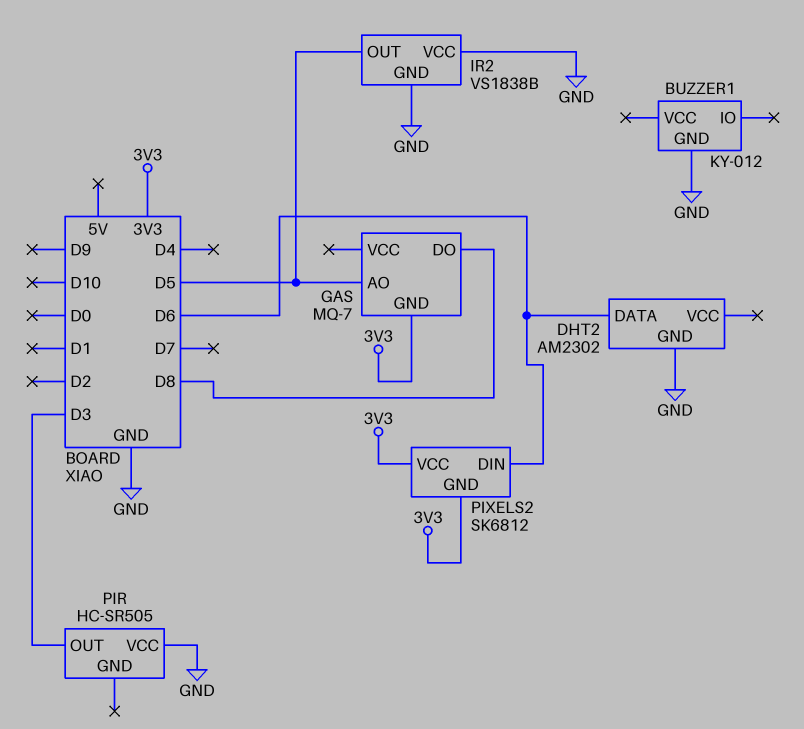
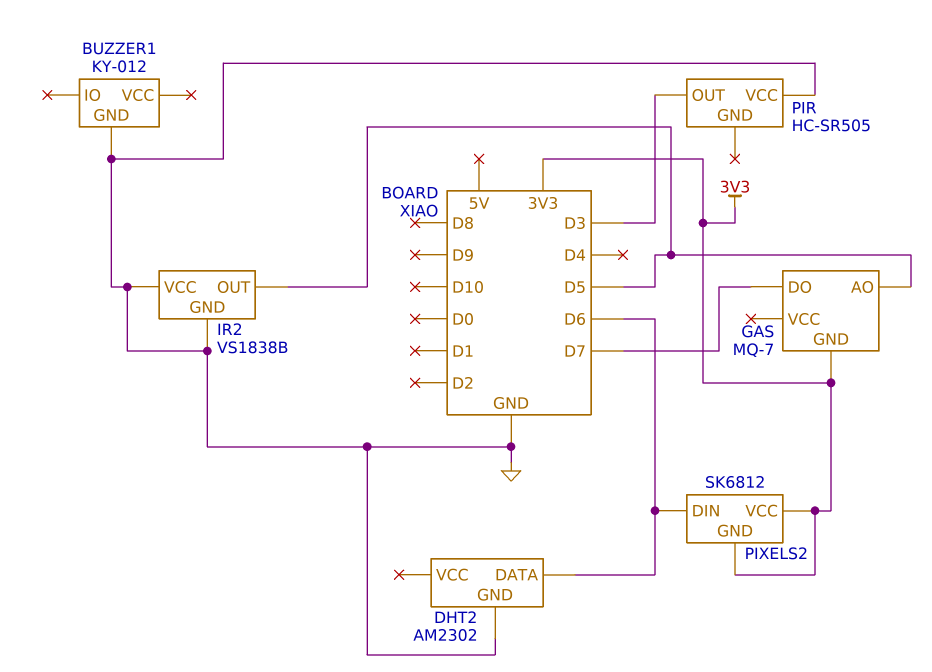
GAS pin DO: D8 -> D7

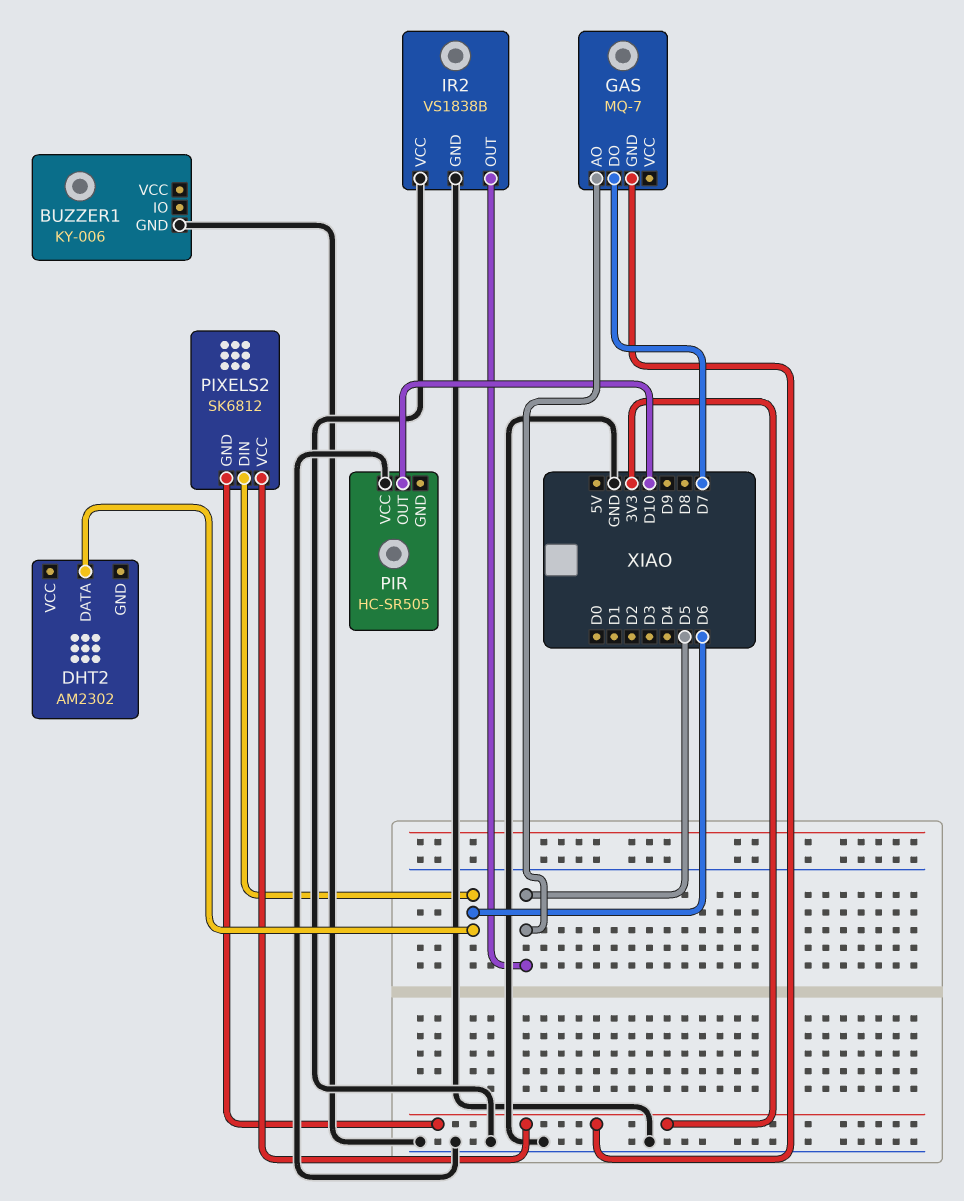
BUZZER1: KY-012 -> KY-006
DHT2 pin GND: GND -> none
PIR pin OUT: D3 -> D10

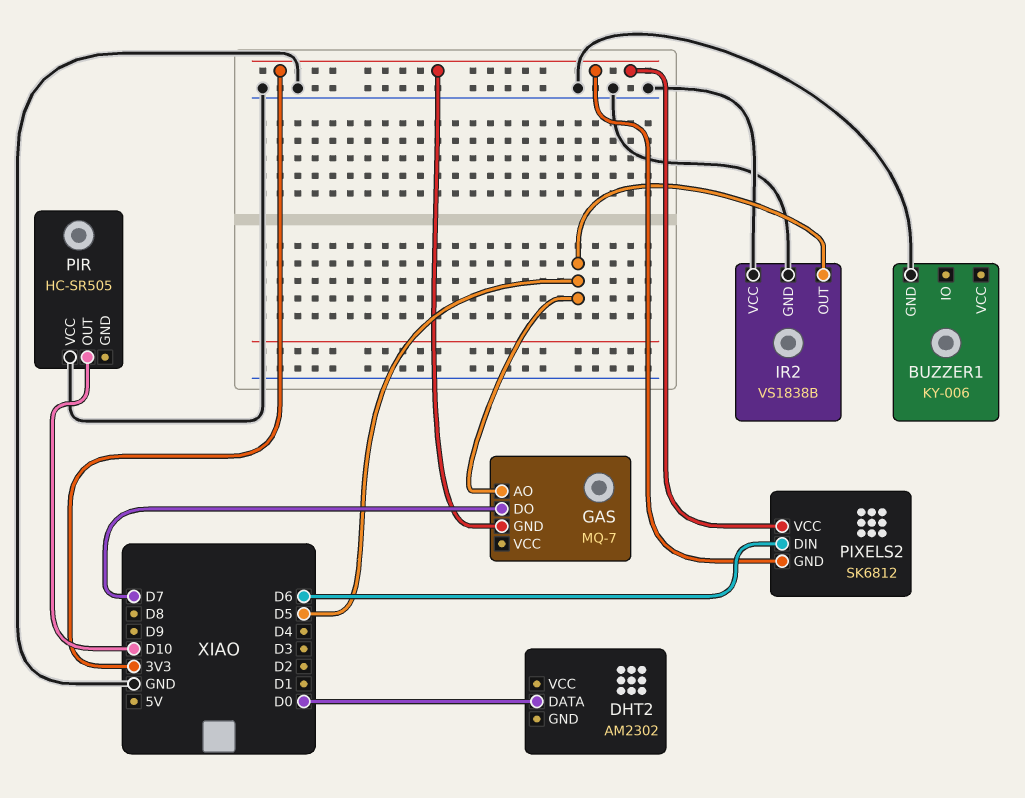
DHT2 pin DATA: D6 -> D0

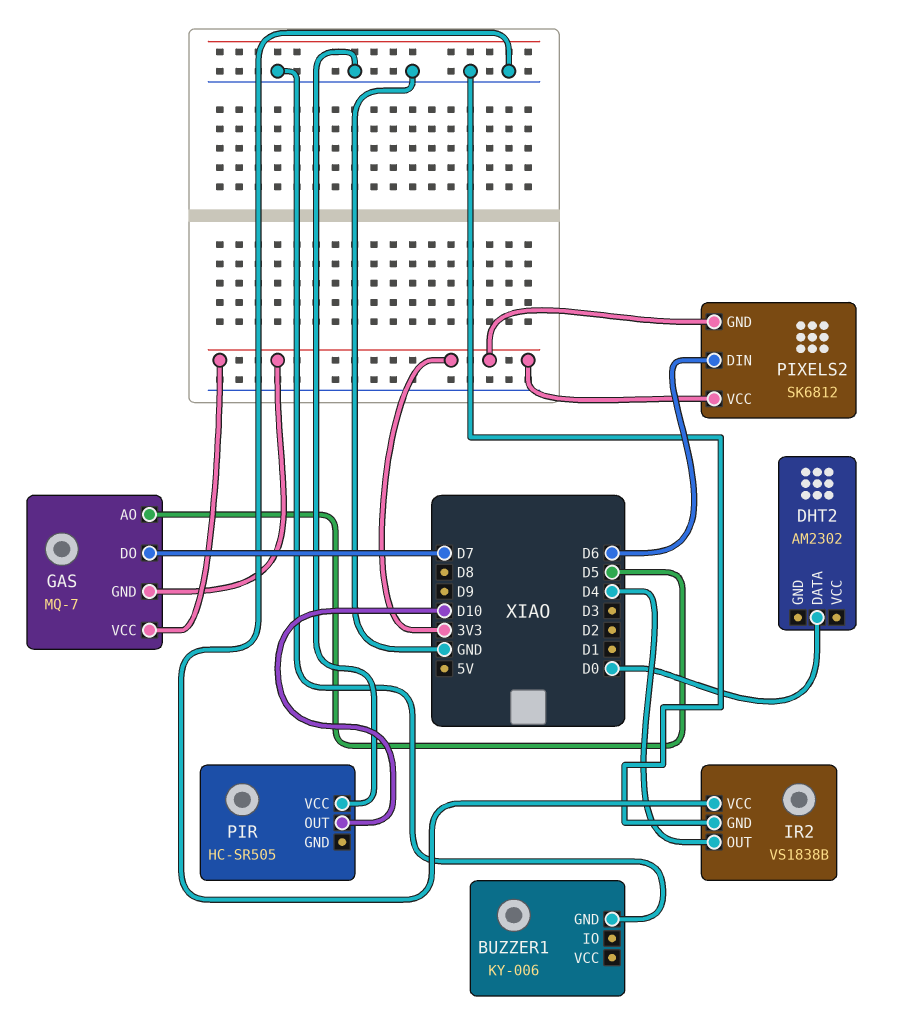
GAS pin VCC: none -> 3V3
IR2 pin OUT: D5 -> D4

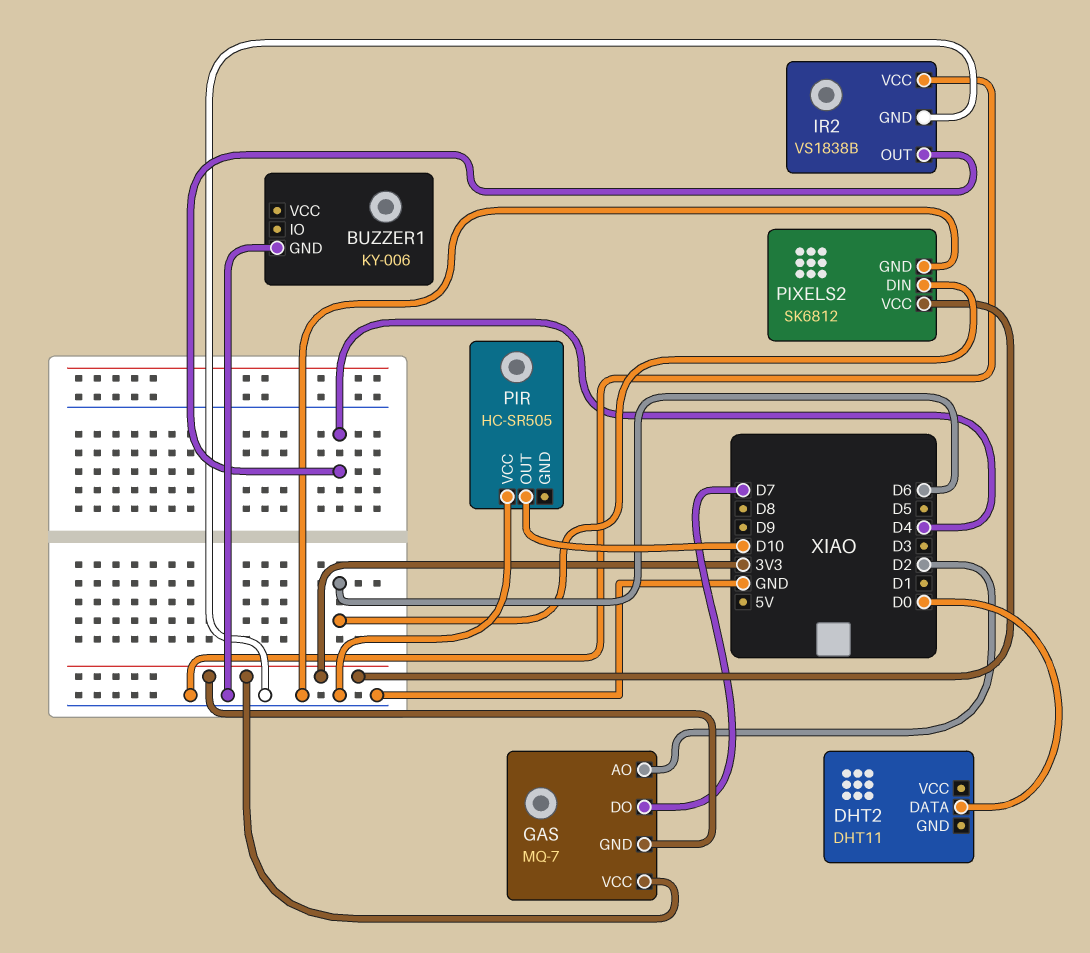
DHT2: AM2302 -> DHT11
GAS pin AO: D5 -> D2
PIXELS2 pin GND: 3V3 -> GND

